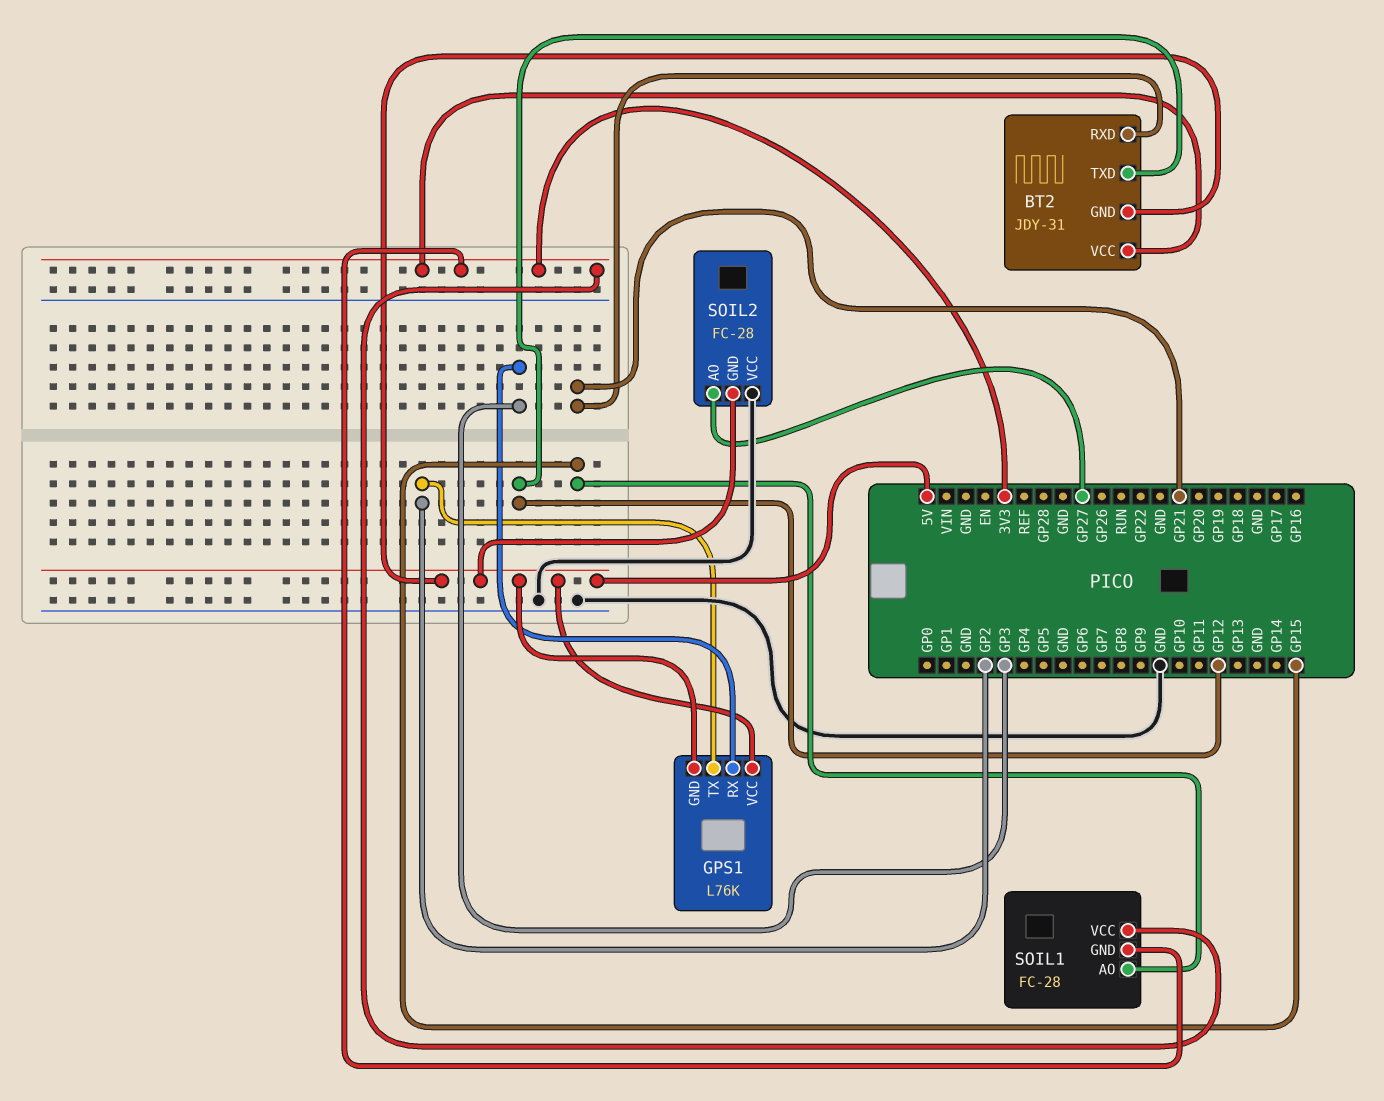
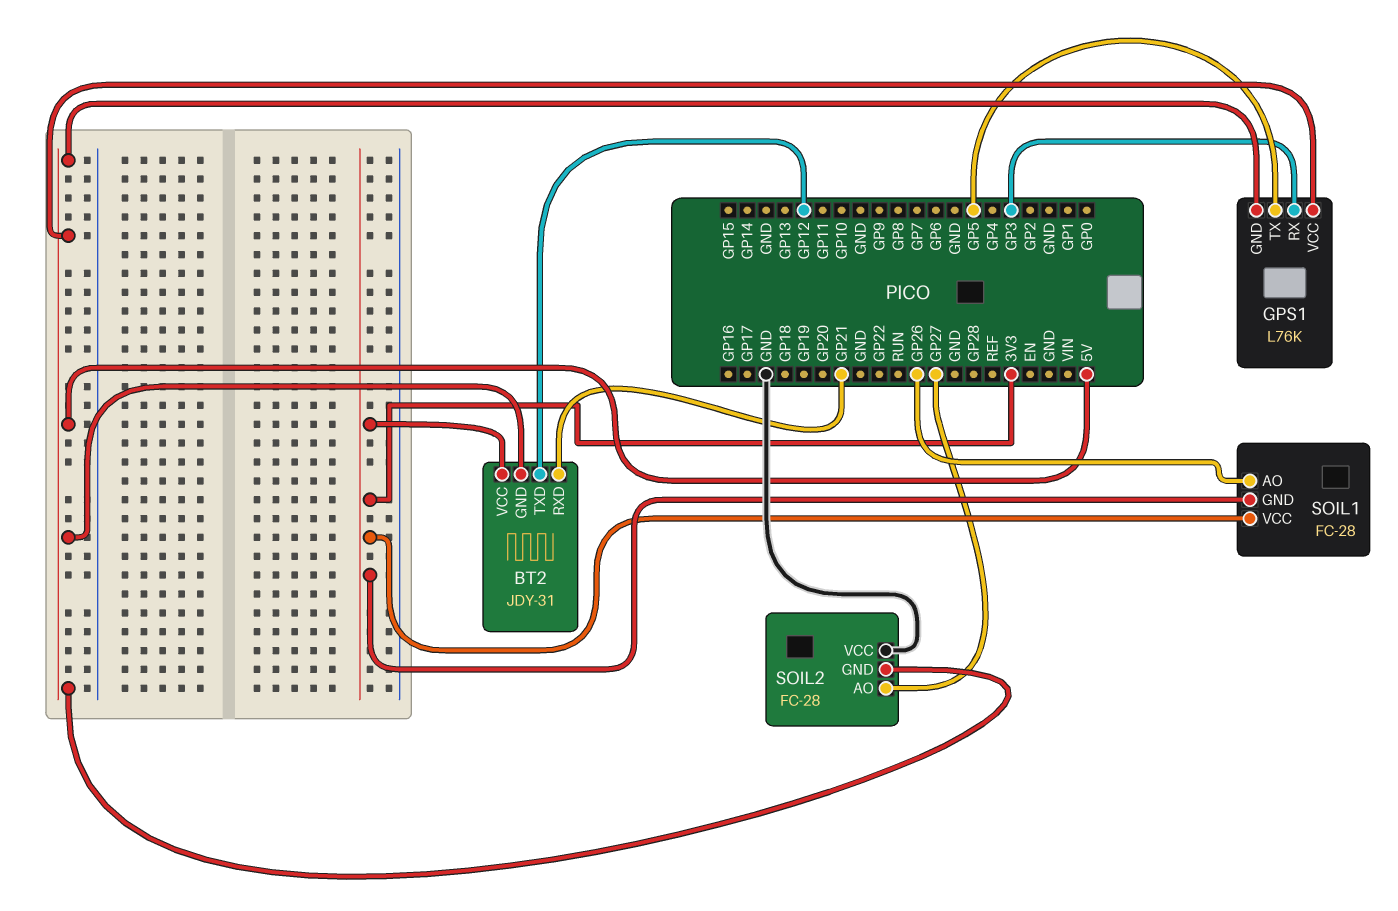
GPS1 pin TX: GP2 -> GP5
SOIL1 pin AO: GP15 -> GP26

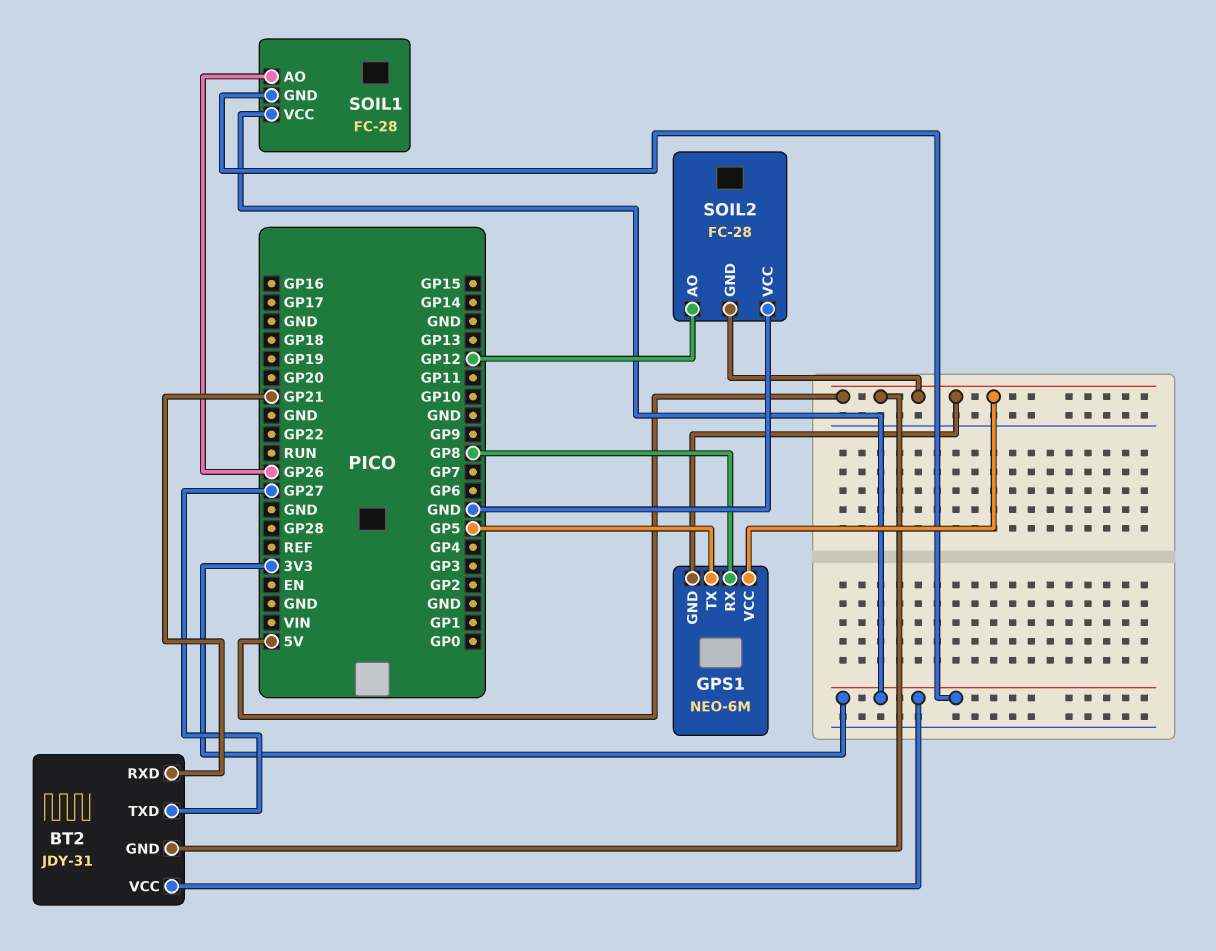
BT2 pin TXD: GP12 -> GP27
GPS1: L76K -> NEO-6M
GPS1 pin RX: GP3 -> GP8
SOIL2 pin AO: GP27 -> GP12

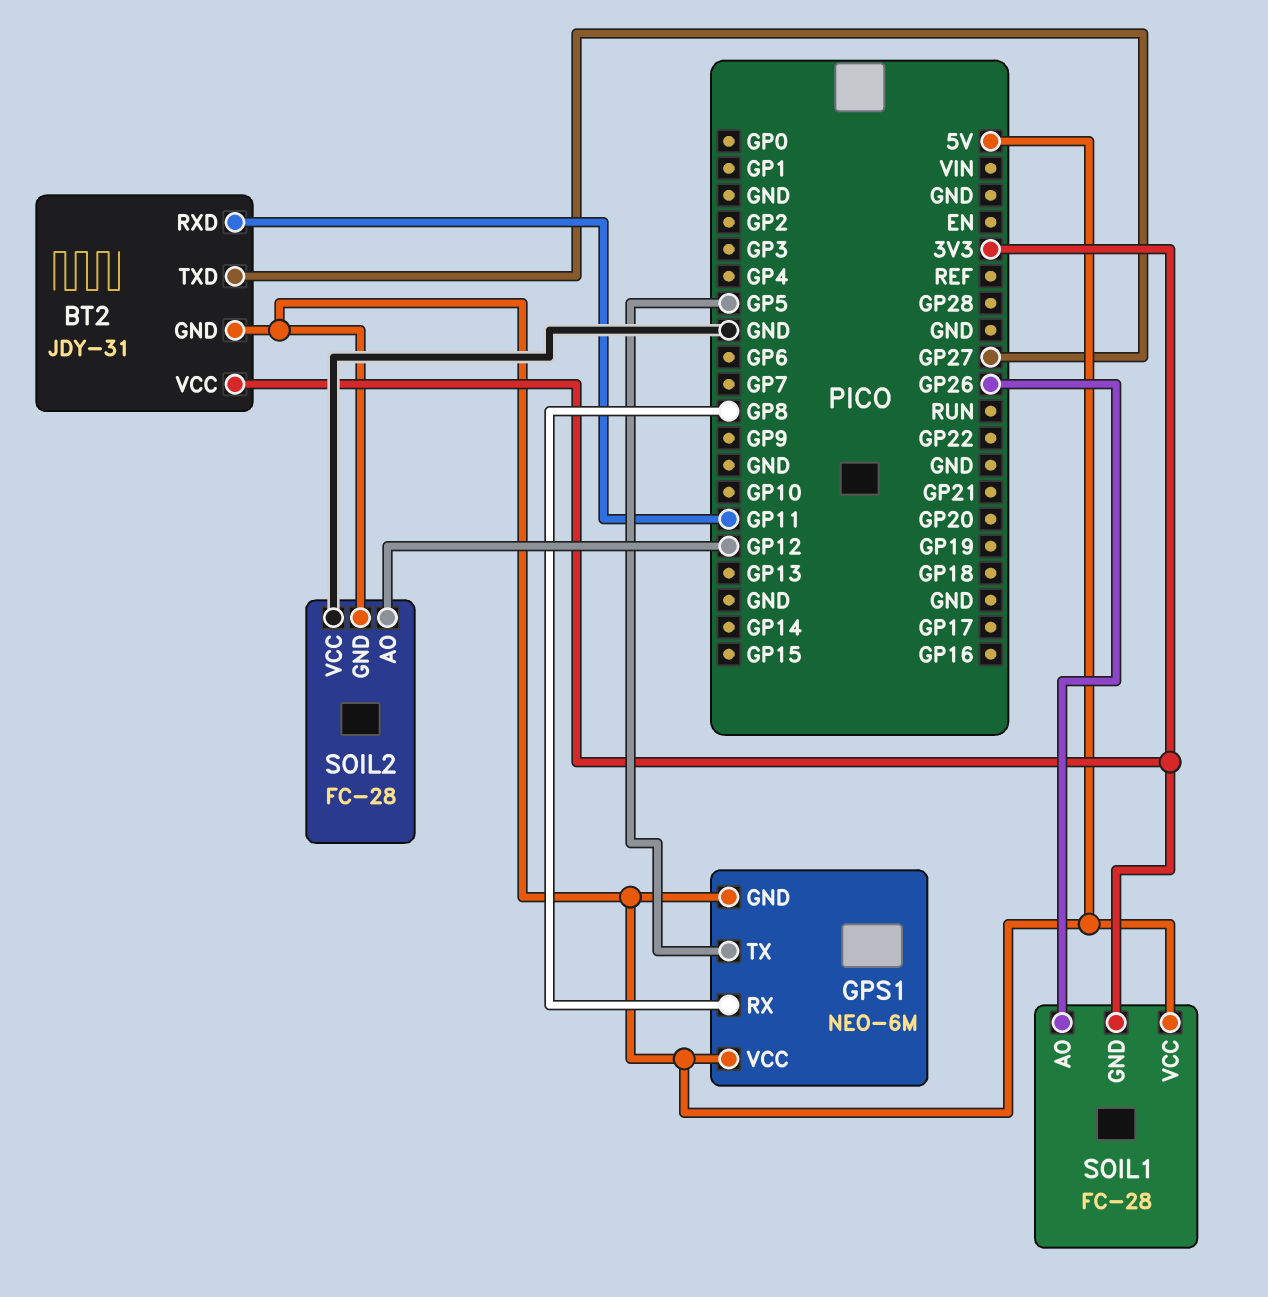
BT2 pin RXD: GP21 -> GP11
SOIL1 pin VCC: 3V3 -> 5V

